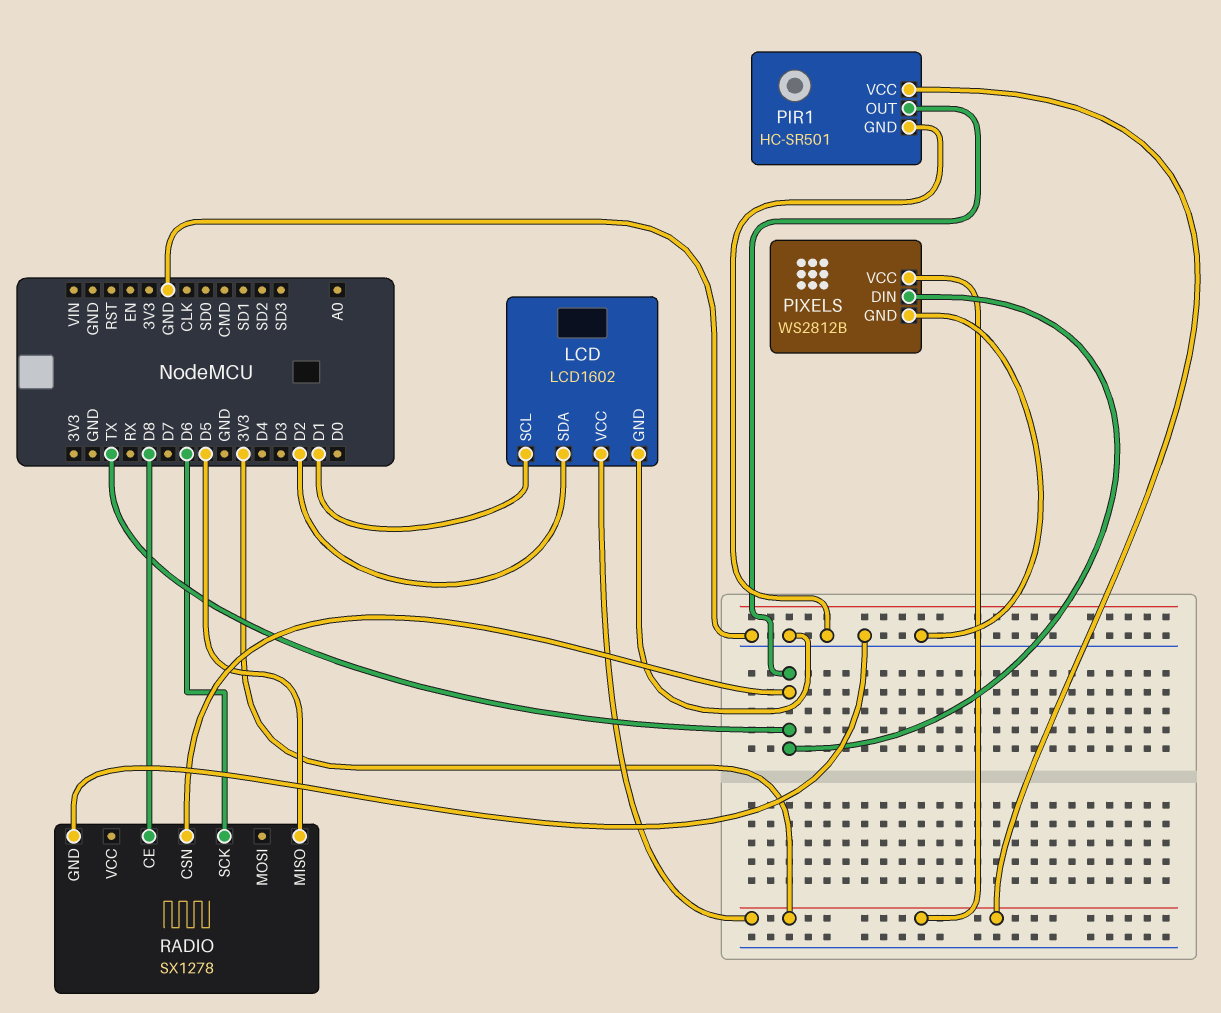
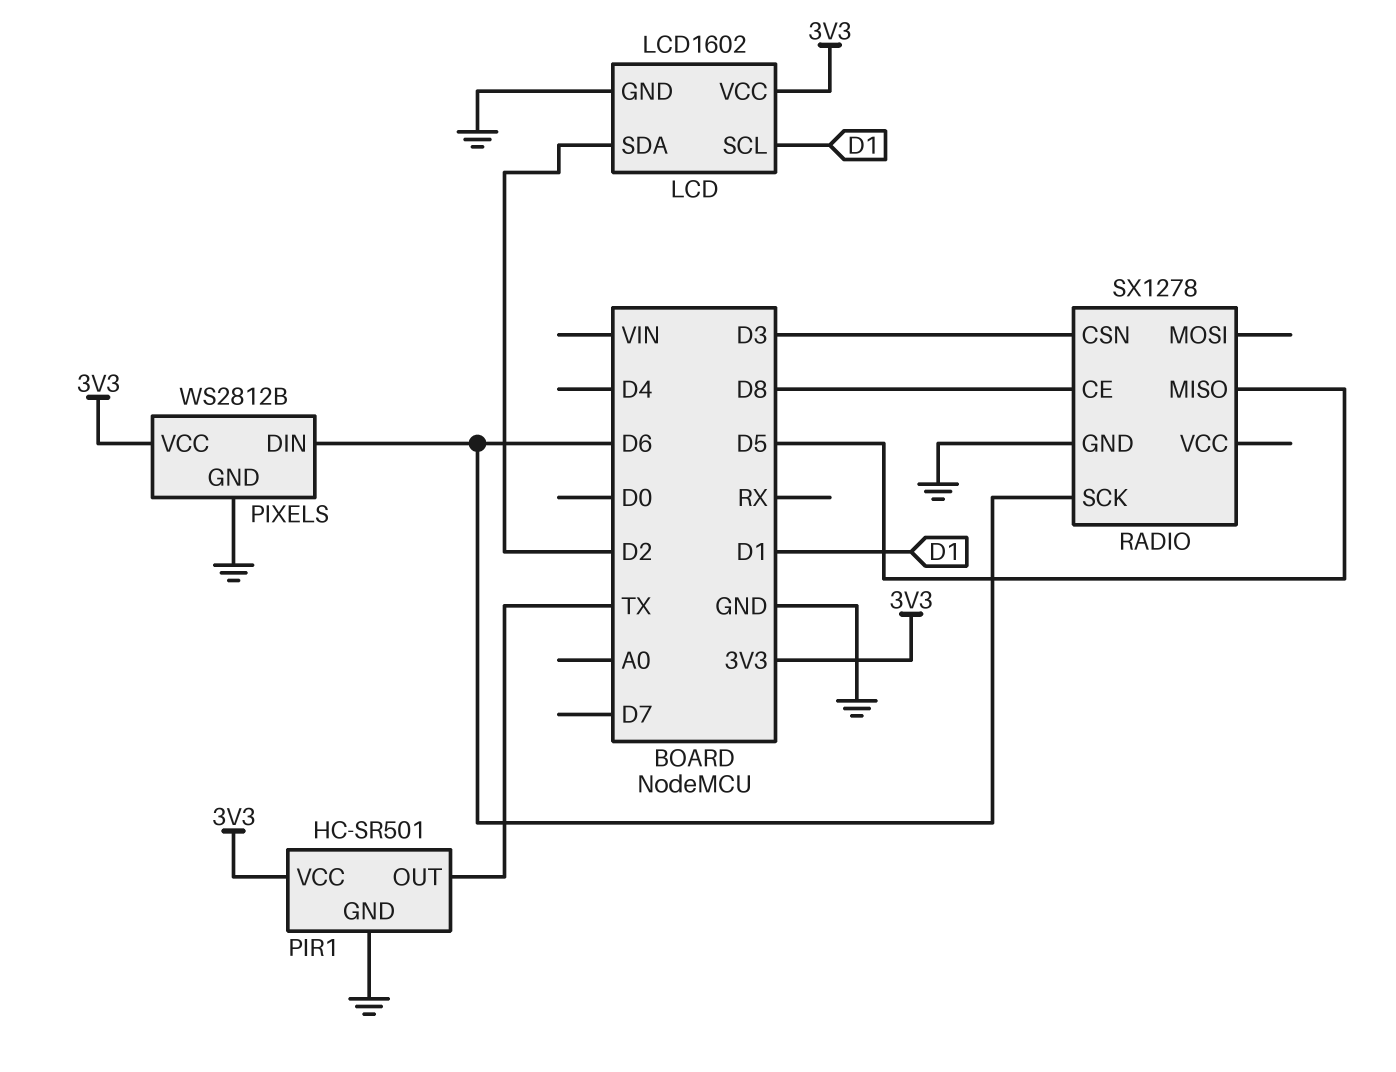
PIXELS pin DIN: TX -> D6
RADIO pin CSN: TX -> D3

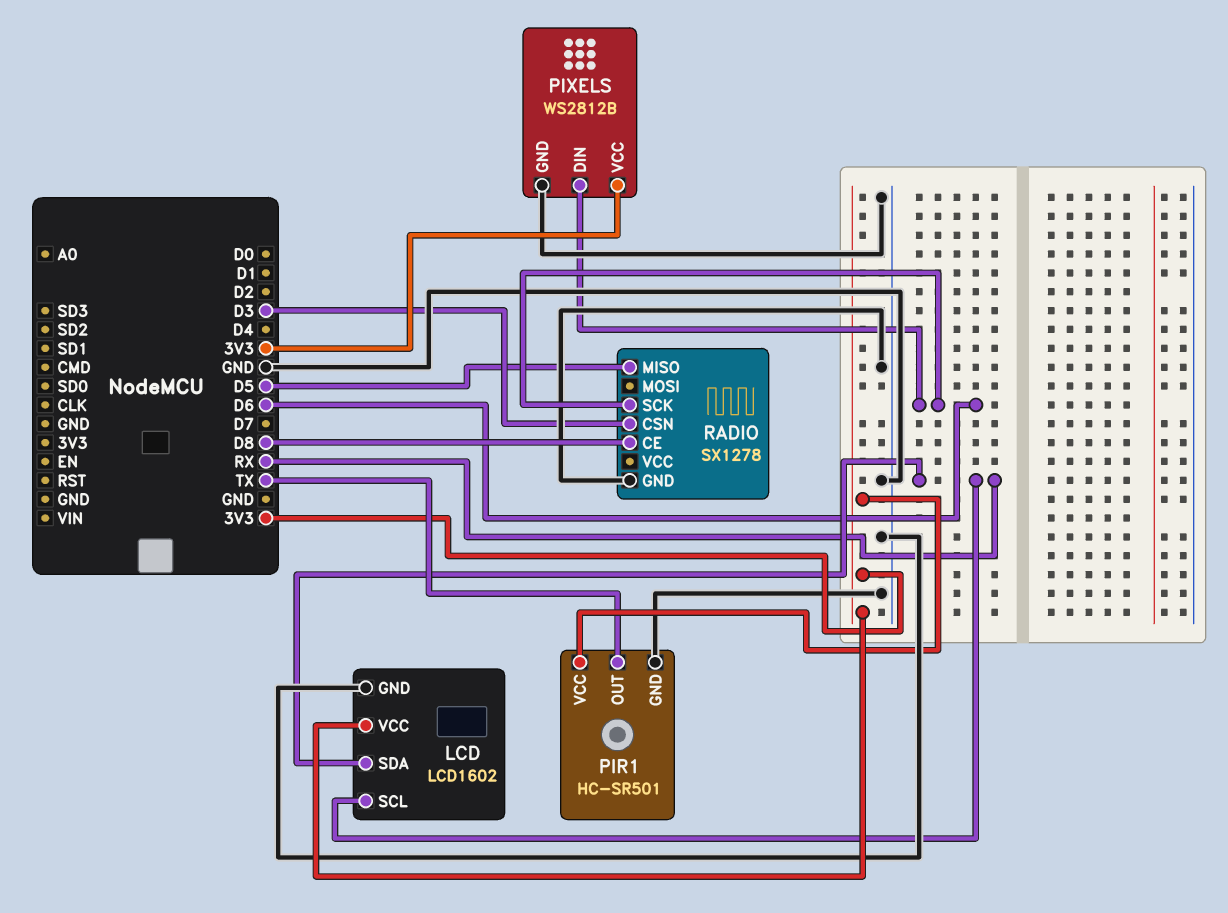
LCD pin SCL: D1 -> RX
LCD pin SDA: D2 -> RX

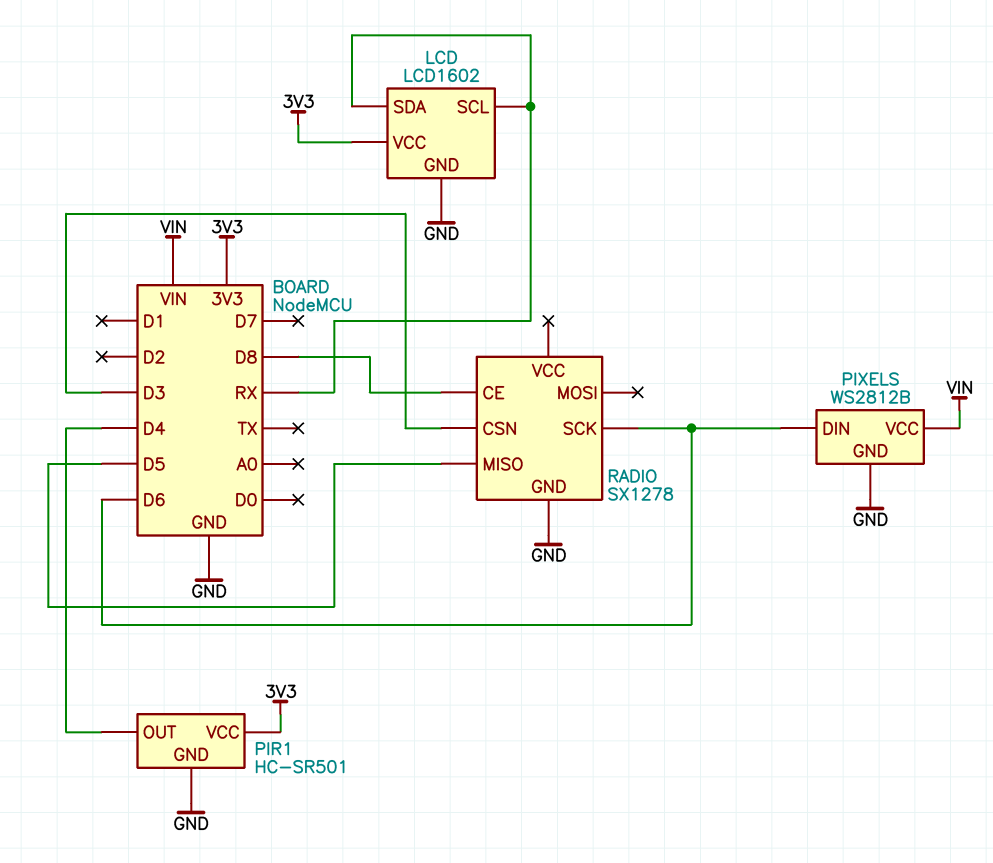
PIR1 pin OUT: TX -> D4
PIXELS pin VCC: 3V3 -> VIN

